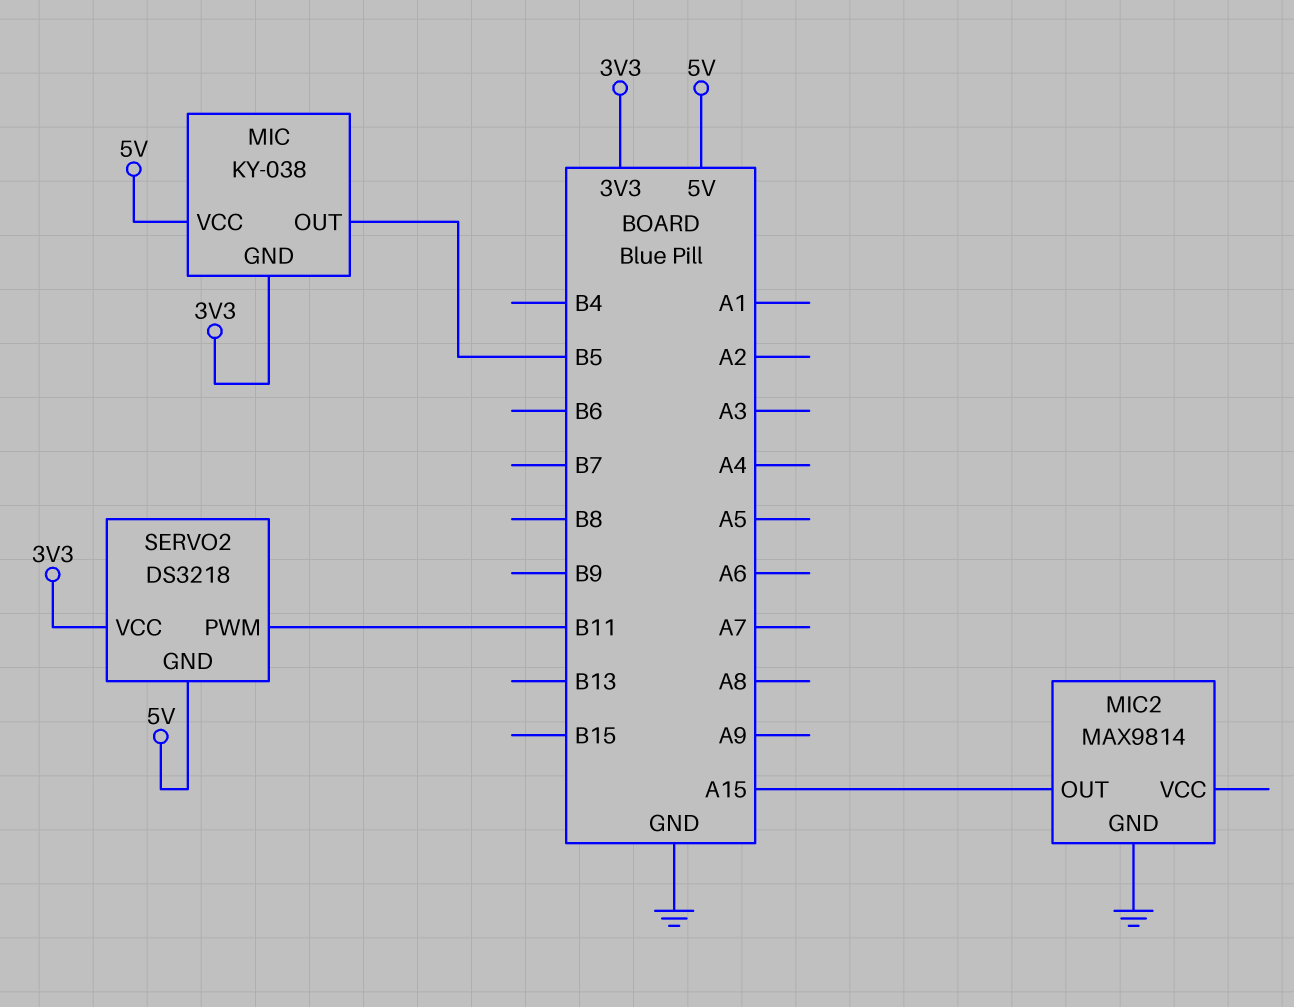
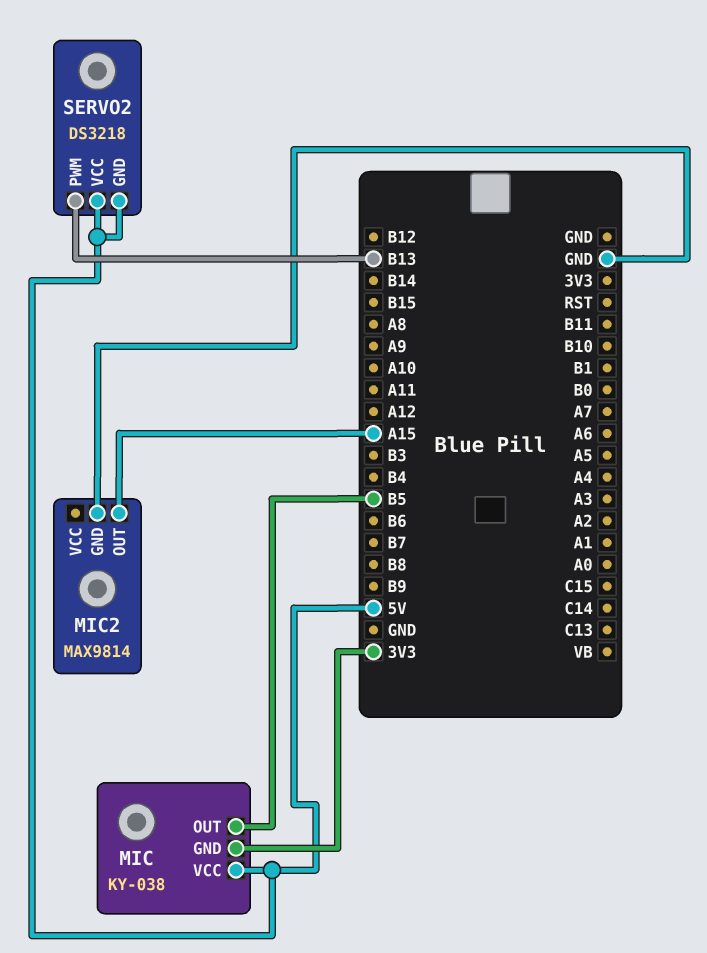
SERVO2 pin PWM: B11 -> B13
SERVO2 pin VCC: 3V3 -> 5V

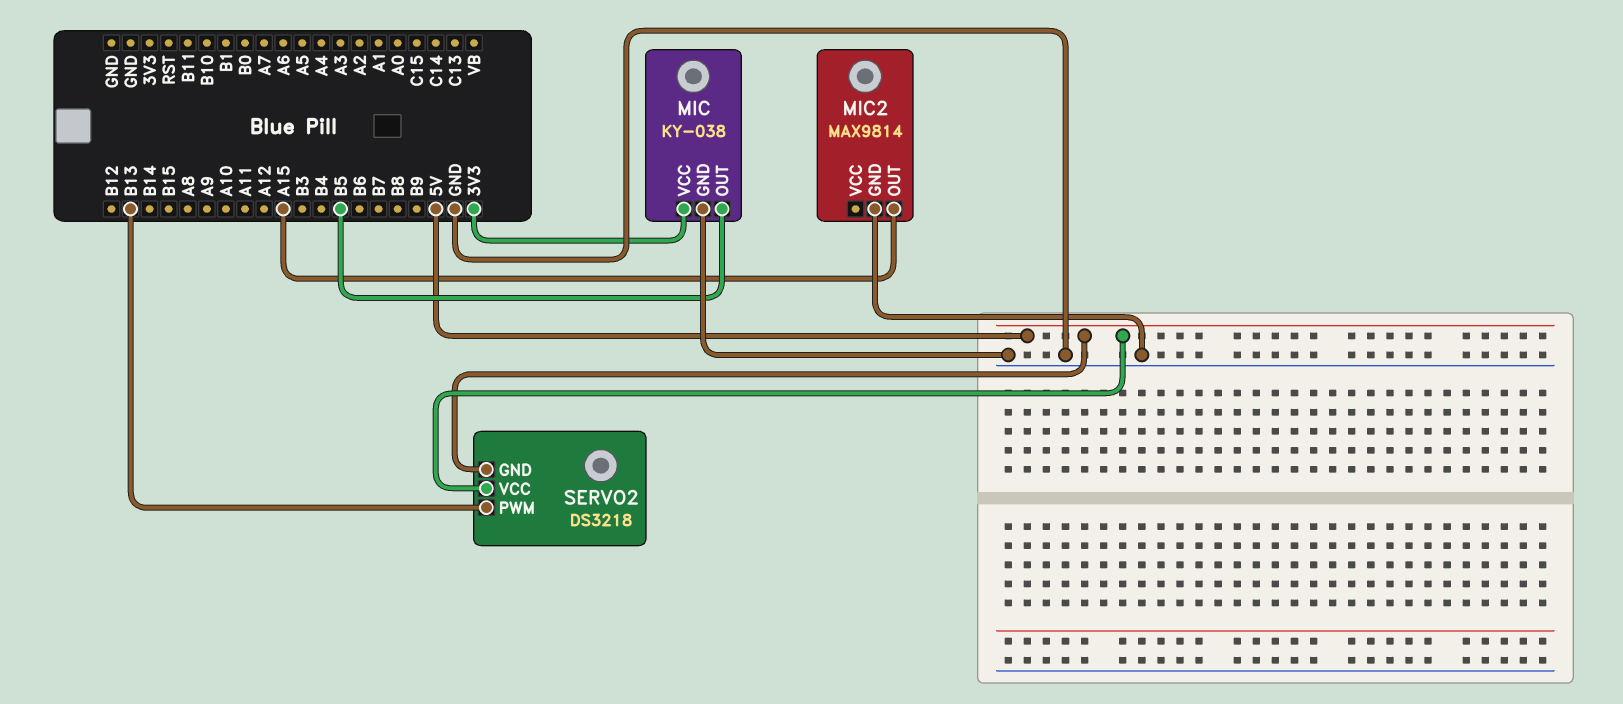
MIC pin GND: 3V3 -> GND
MIC pin VCC: 5V -> 3V3

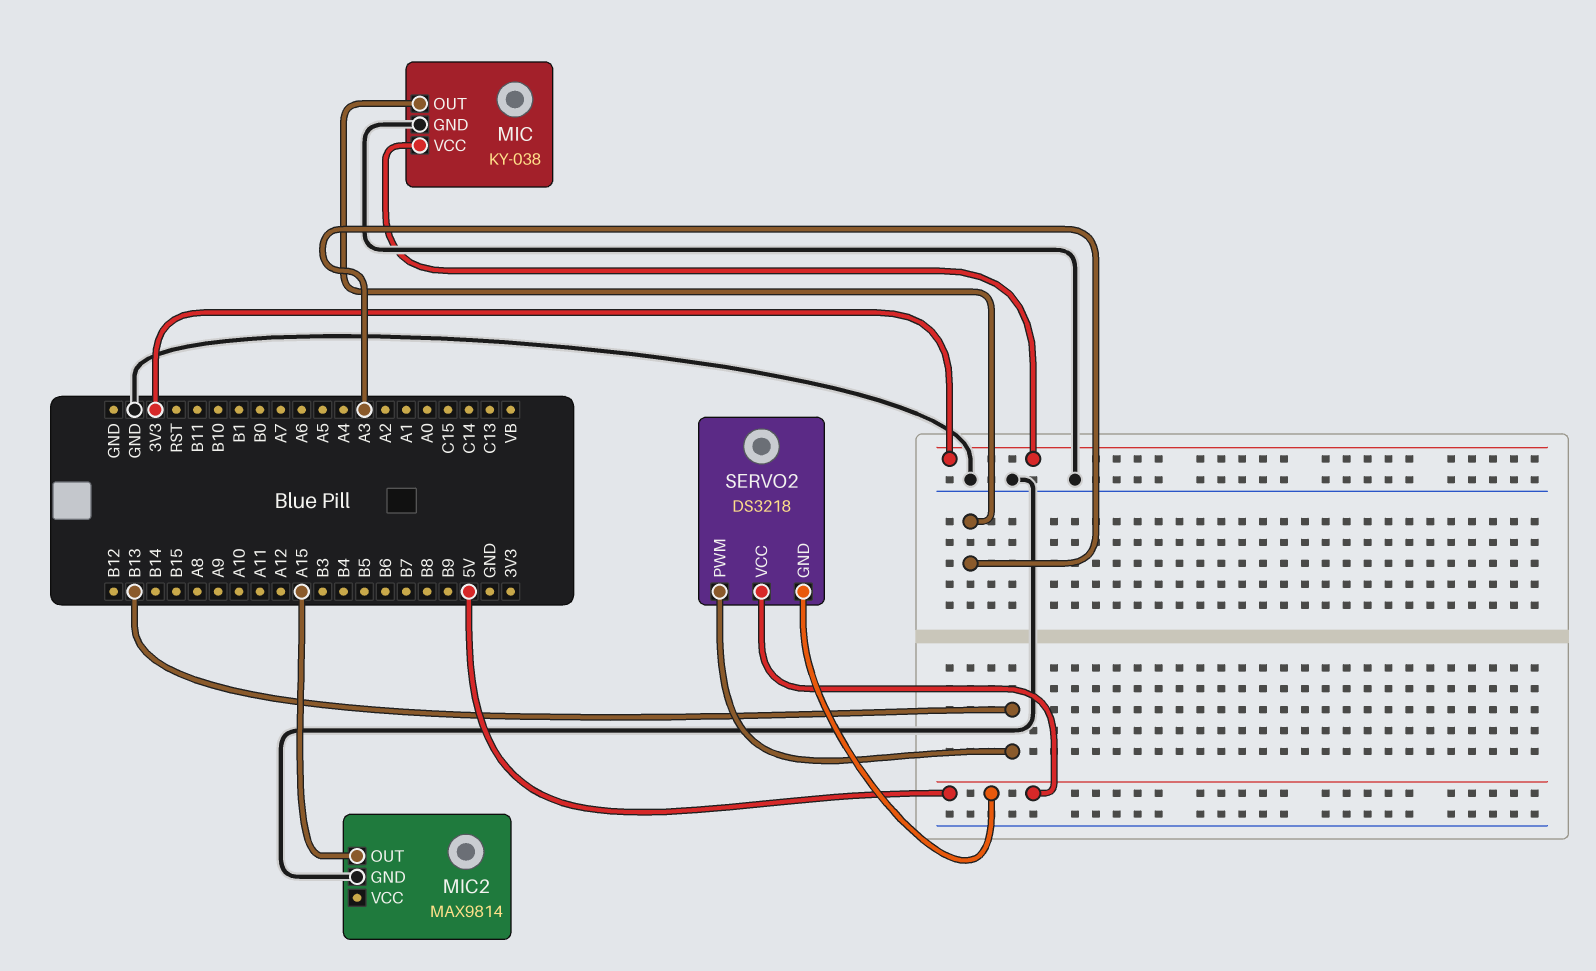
MIC pin OUT: B5 -> A3

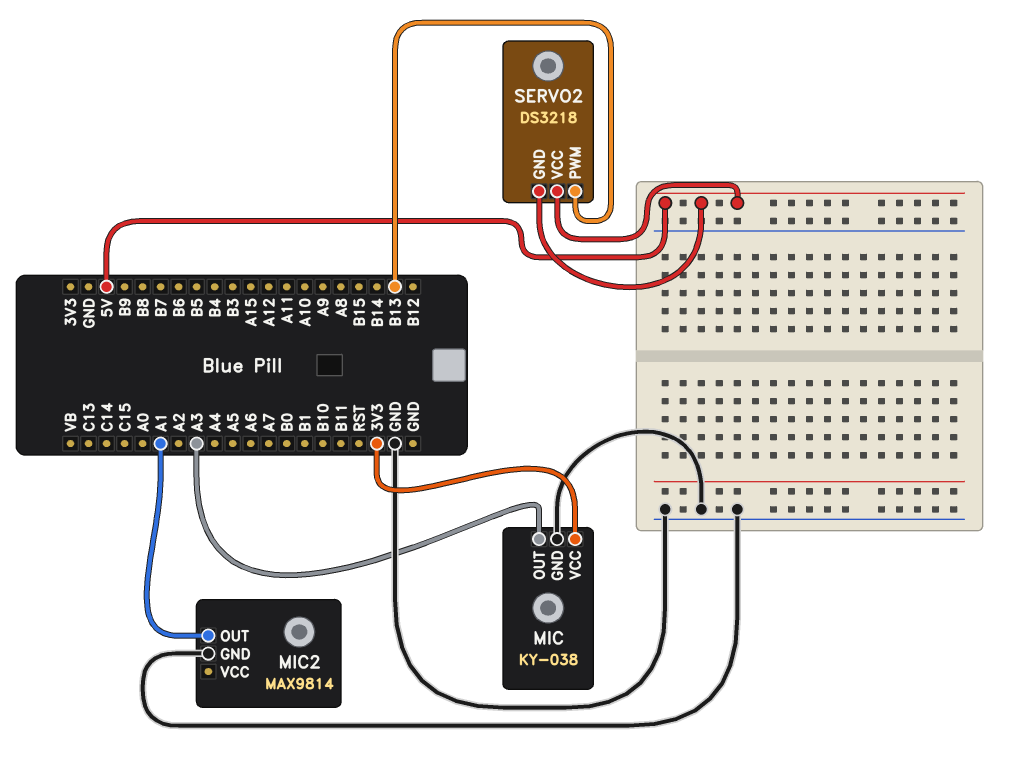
MIC2 pin OUT: A15 -> A1

